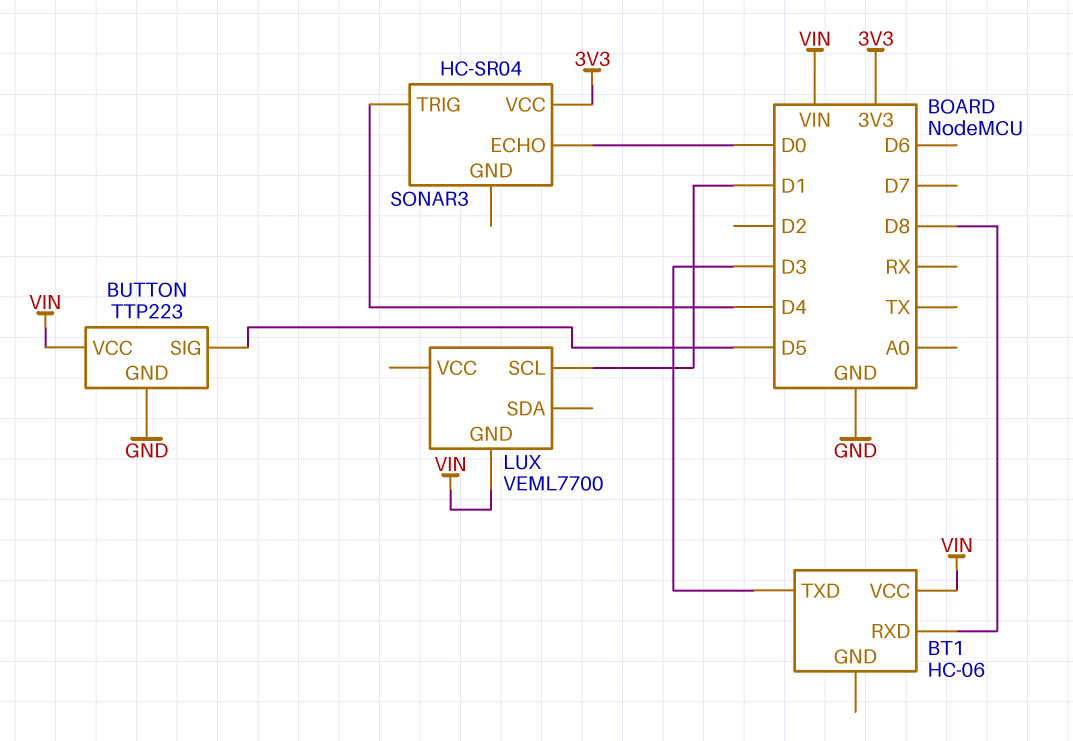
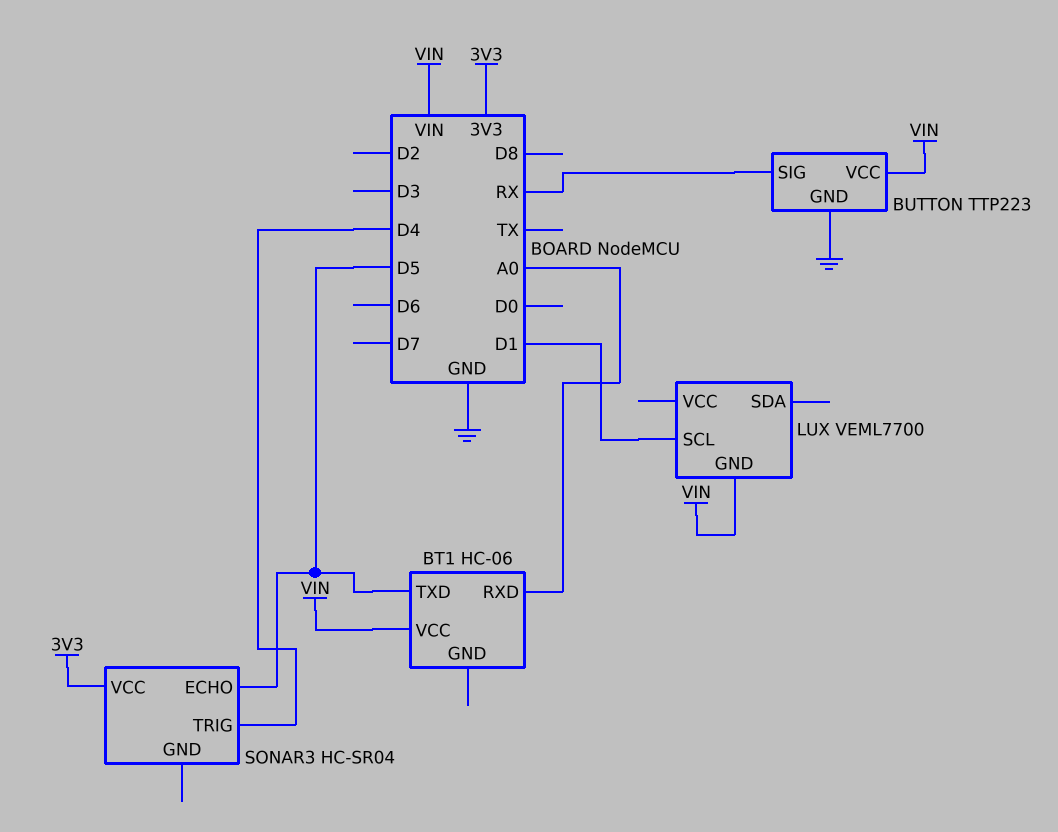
BT1 pin RXD: D8 -> A0
BT1 pin TXD: D3 -> D5
BUTTON pin SIG: D5 -> RX
SONAR3 pin ECHO: D0 -> D5

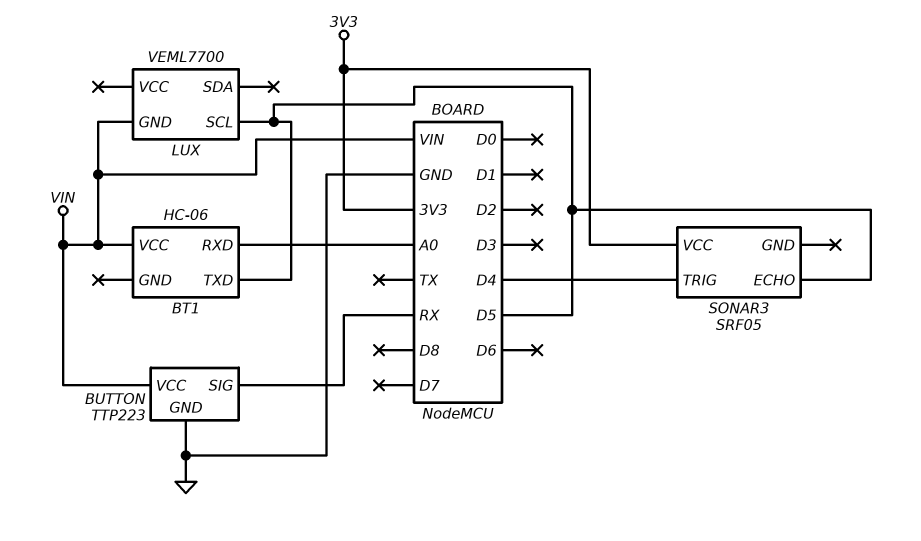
LUX pin SCL: D1 -> D5
SONAR3: HC-SR04 -> SRF05

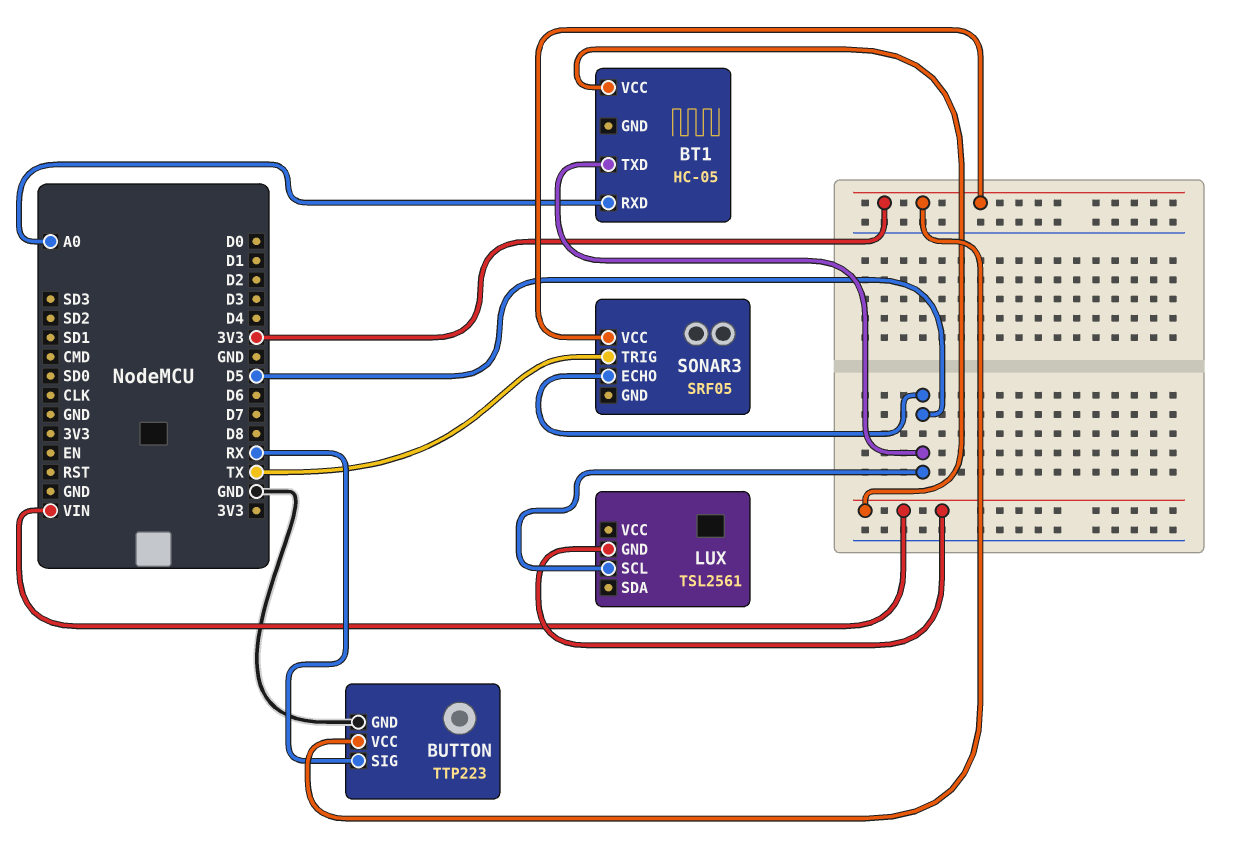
BT1: HC-06 -> HC-05
BUTTON pin VCC: VIN -> 3V3
LUX: VEML7700 -> TSL2561
SONAR3 pin TRIG: D4 -> TX

